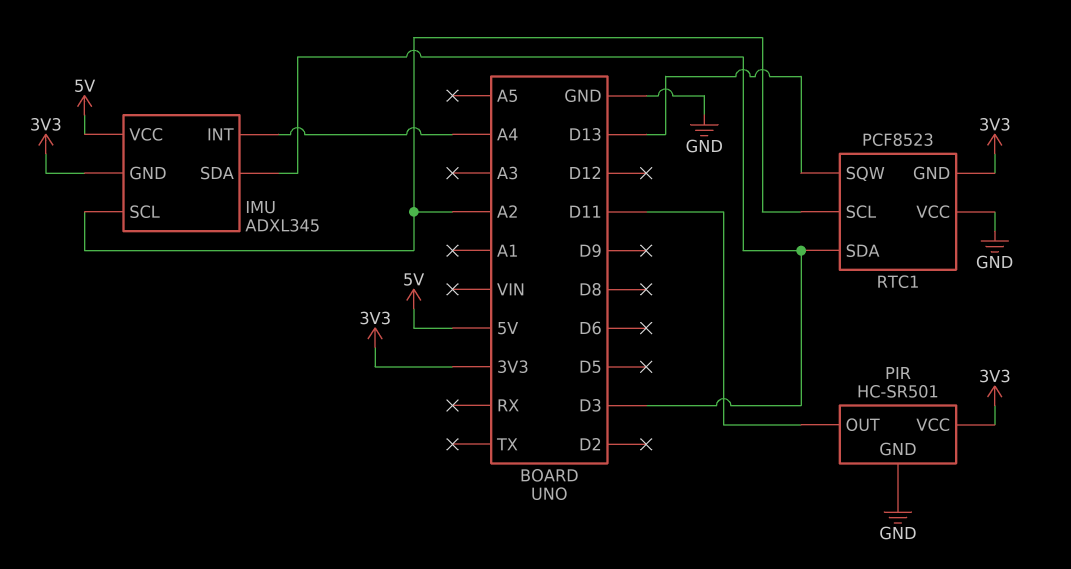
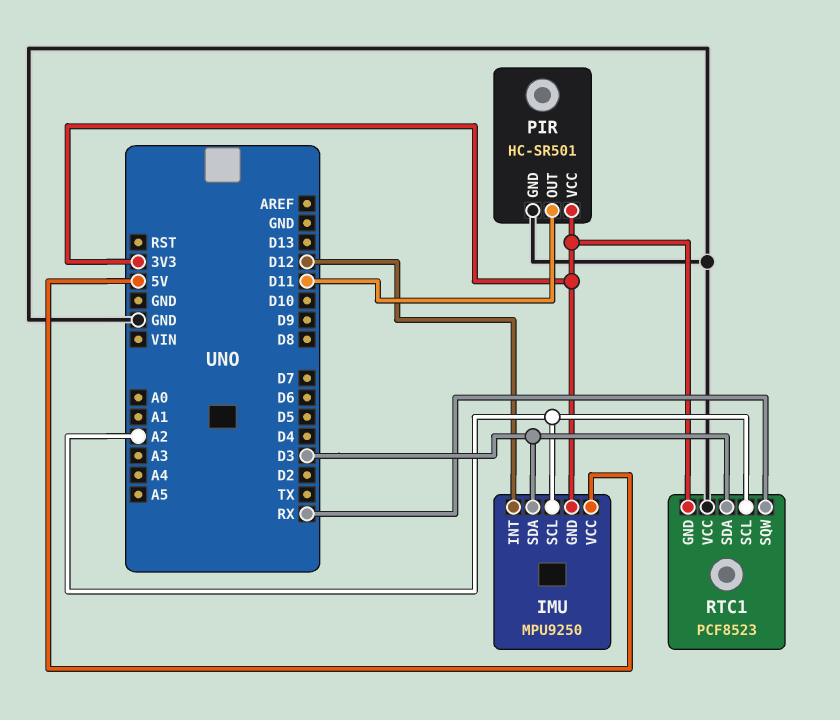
IMU: ADXL345 -> MPU9250
IMU pin INT: A4 -> D12
RTC1 pin SQW: D13 -> RX

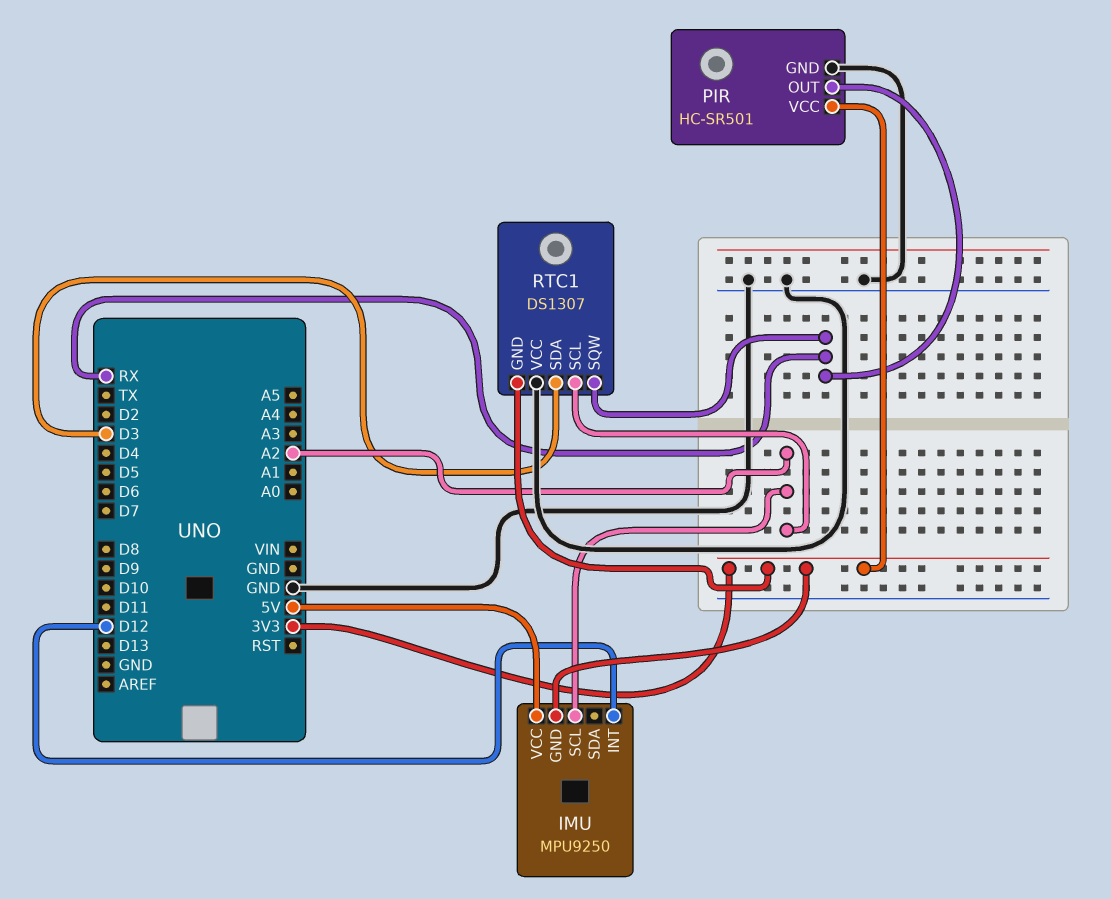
IMU pin SDA: D3 -> none
PIR pin OUT: D11 -> RX
RTC1: PCF8523 -> DS1307

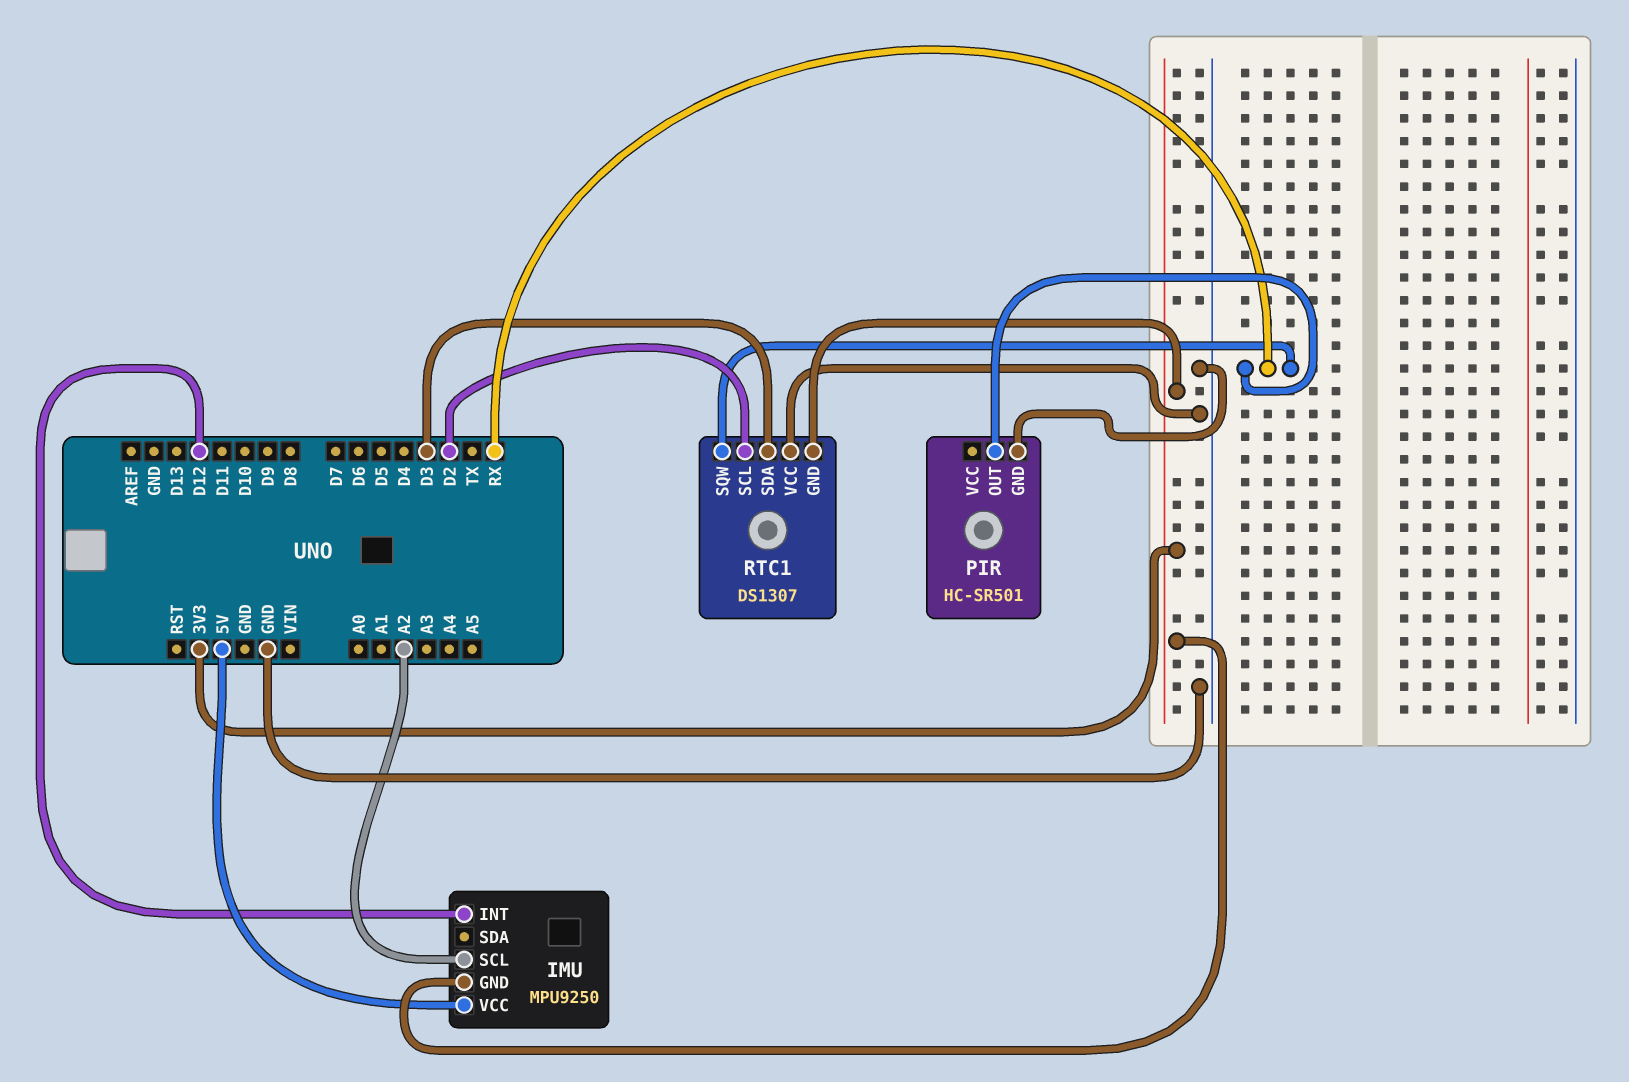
PIR pin VCC: 3V3 -> none
RTC1 pin SCL: A2 -> D2

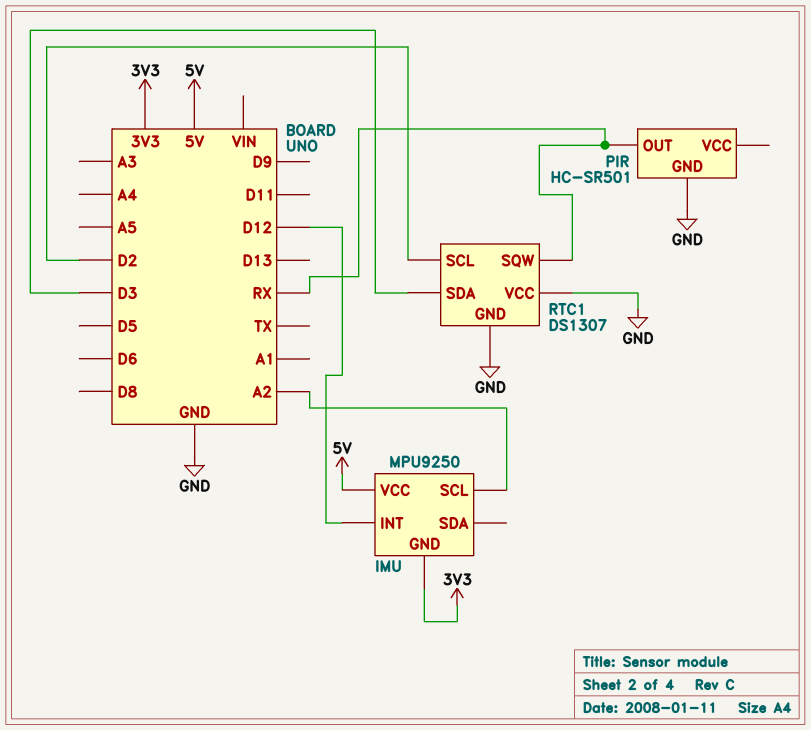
RTC1 pin GND: 3V3 -> GND

